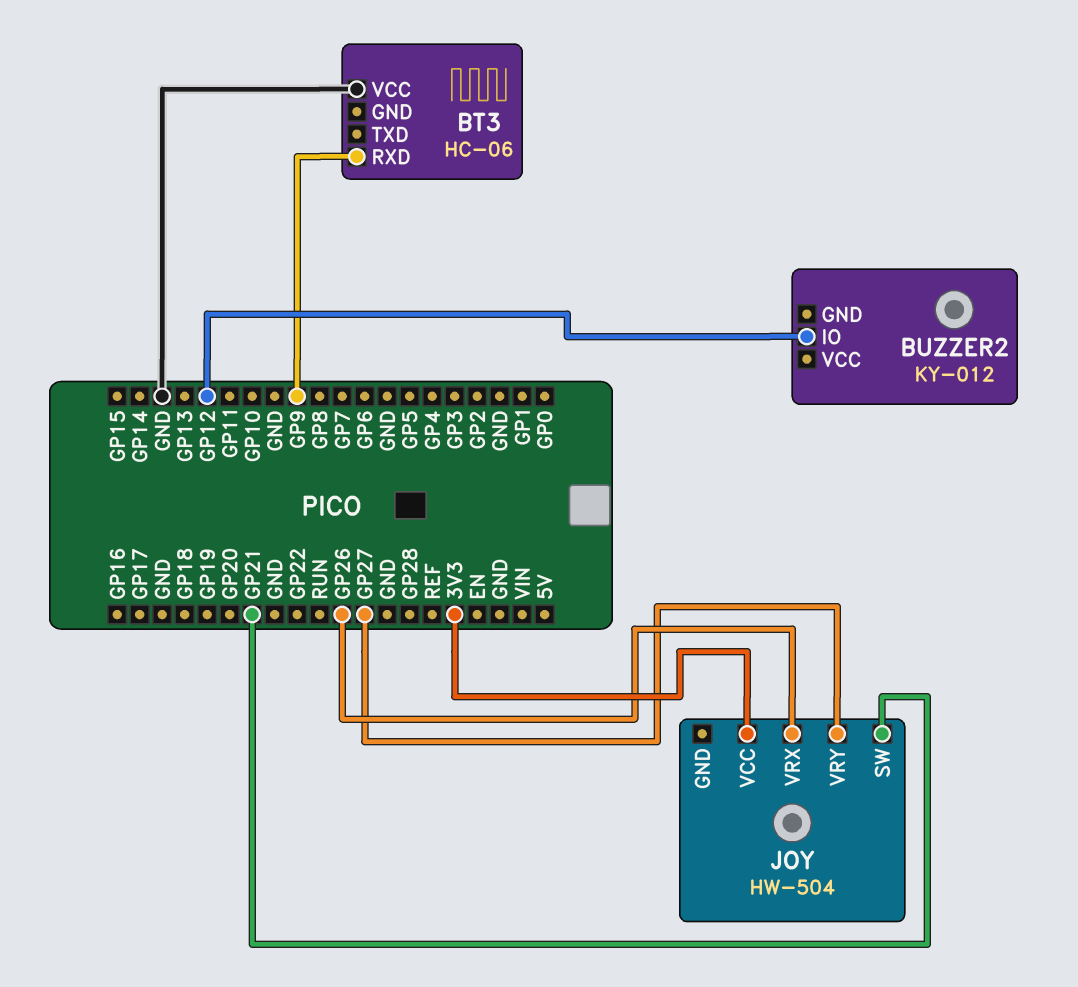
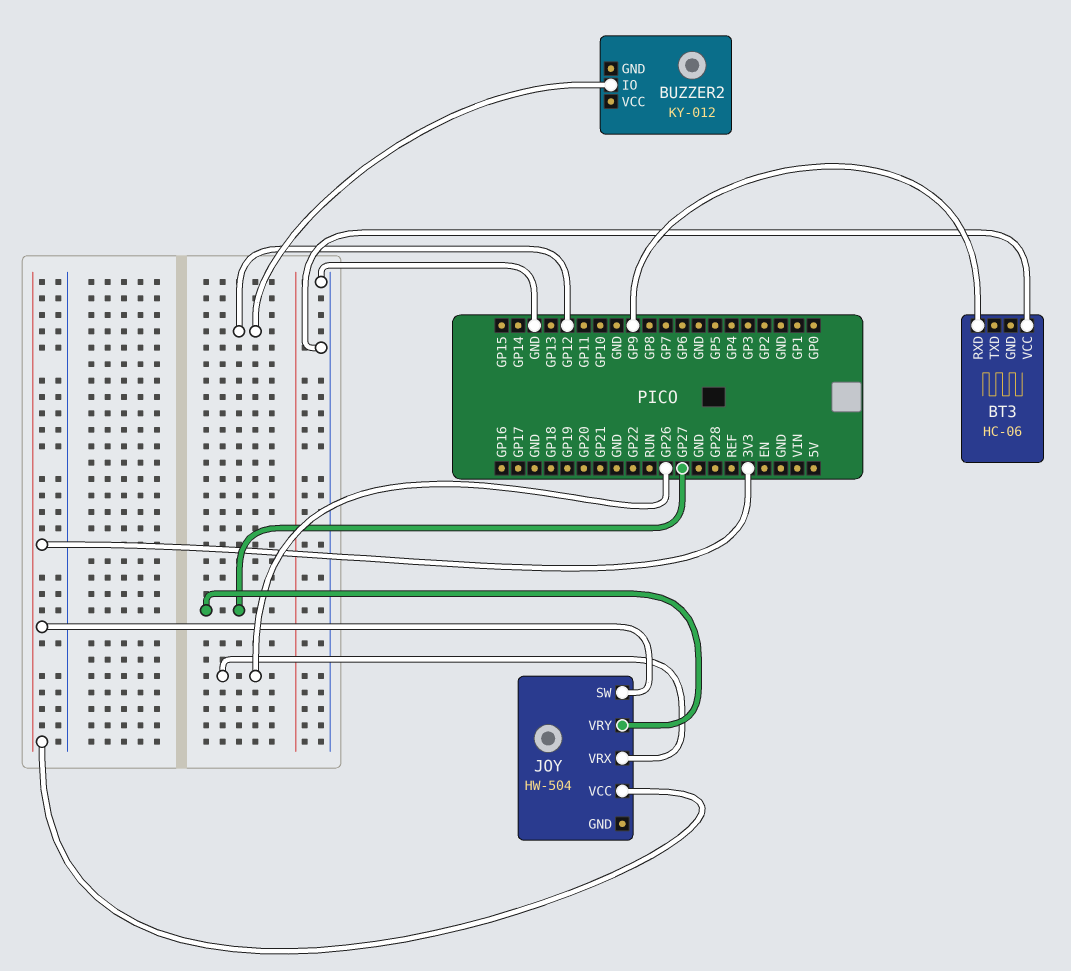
JOY pin SW: GP21 -> 3V3

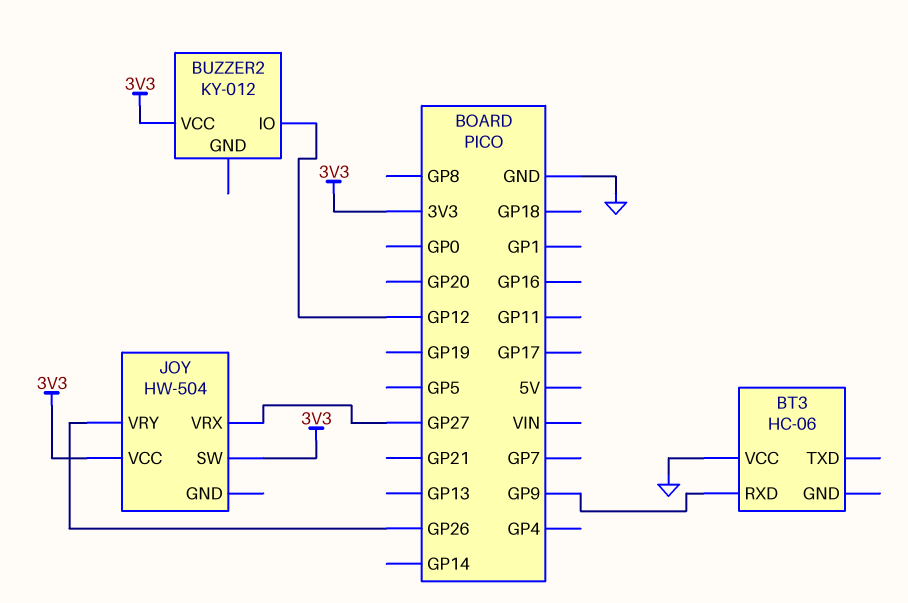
BUZZER2 pin VCC: none -> 3V3
JOY pin VRX: GP26 -> GP27
JOY pin VRY: GP27 -> GP26

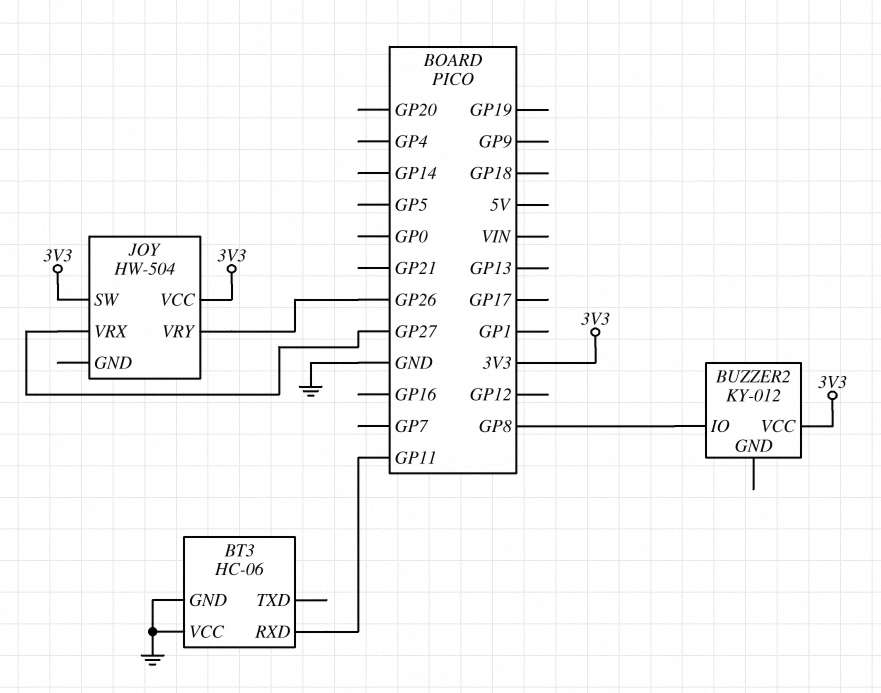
BT3 pin GND: none -> GND
BT3 pin RXD: GP9 -> GP11
BUZZER2 pin IO: GP12 -> GP8

